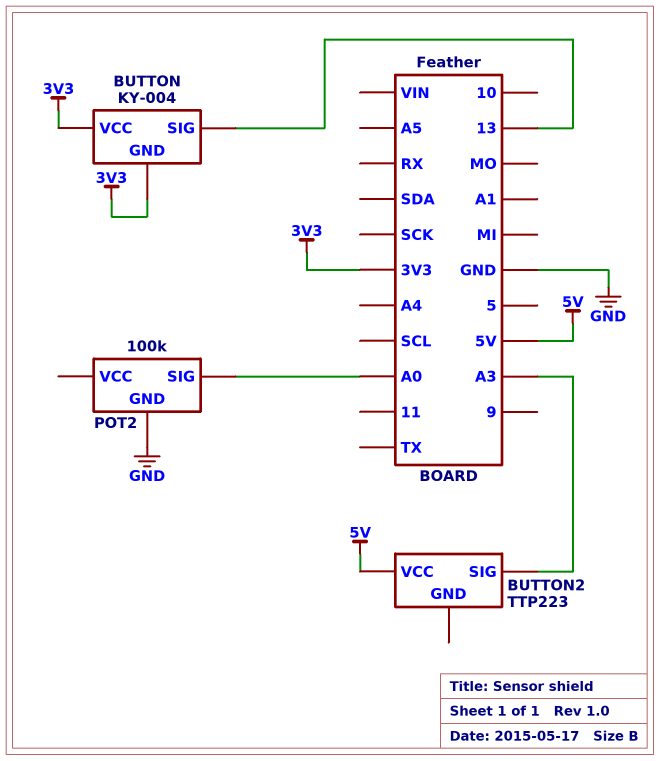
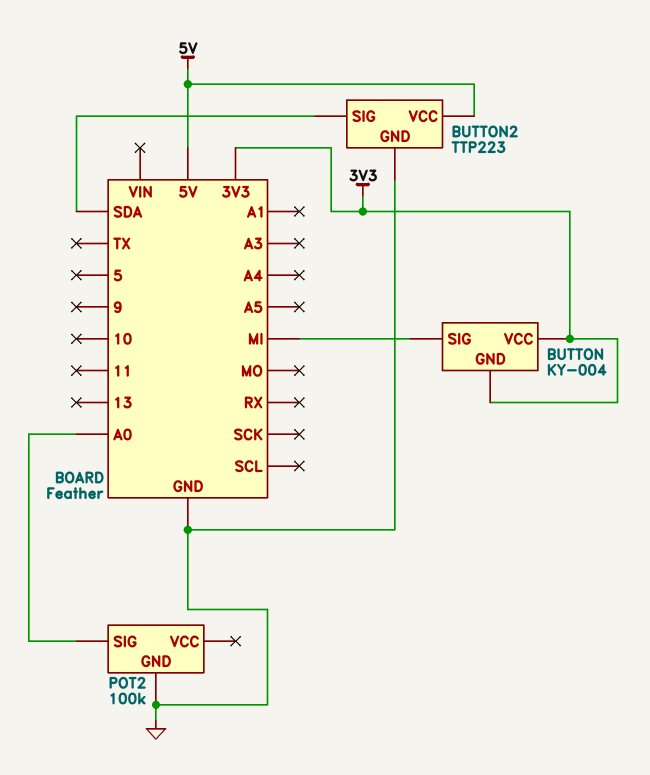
BUTTON pin SIG: 13 -> MI
BUTTON2 pin GND: none -> GND
BUTTON2 pin SIG: A3 -> SDA

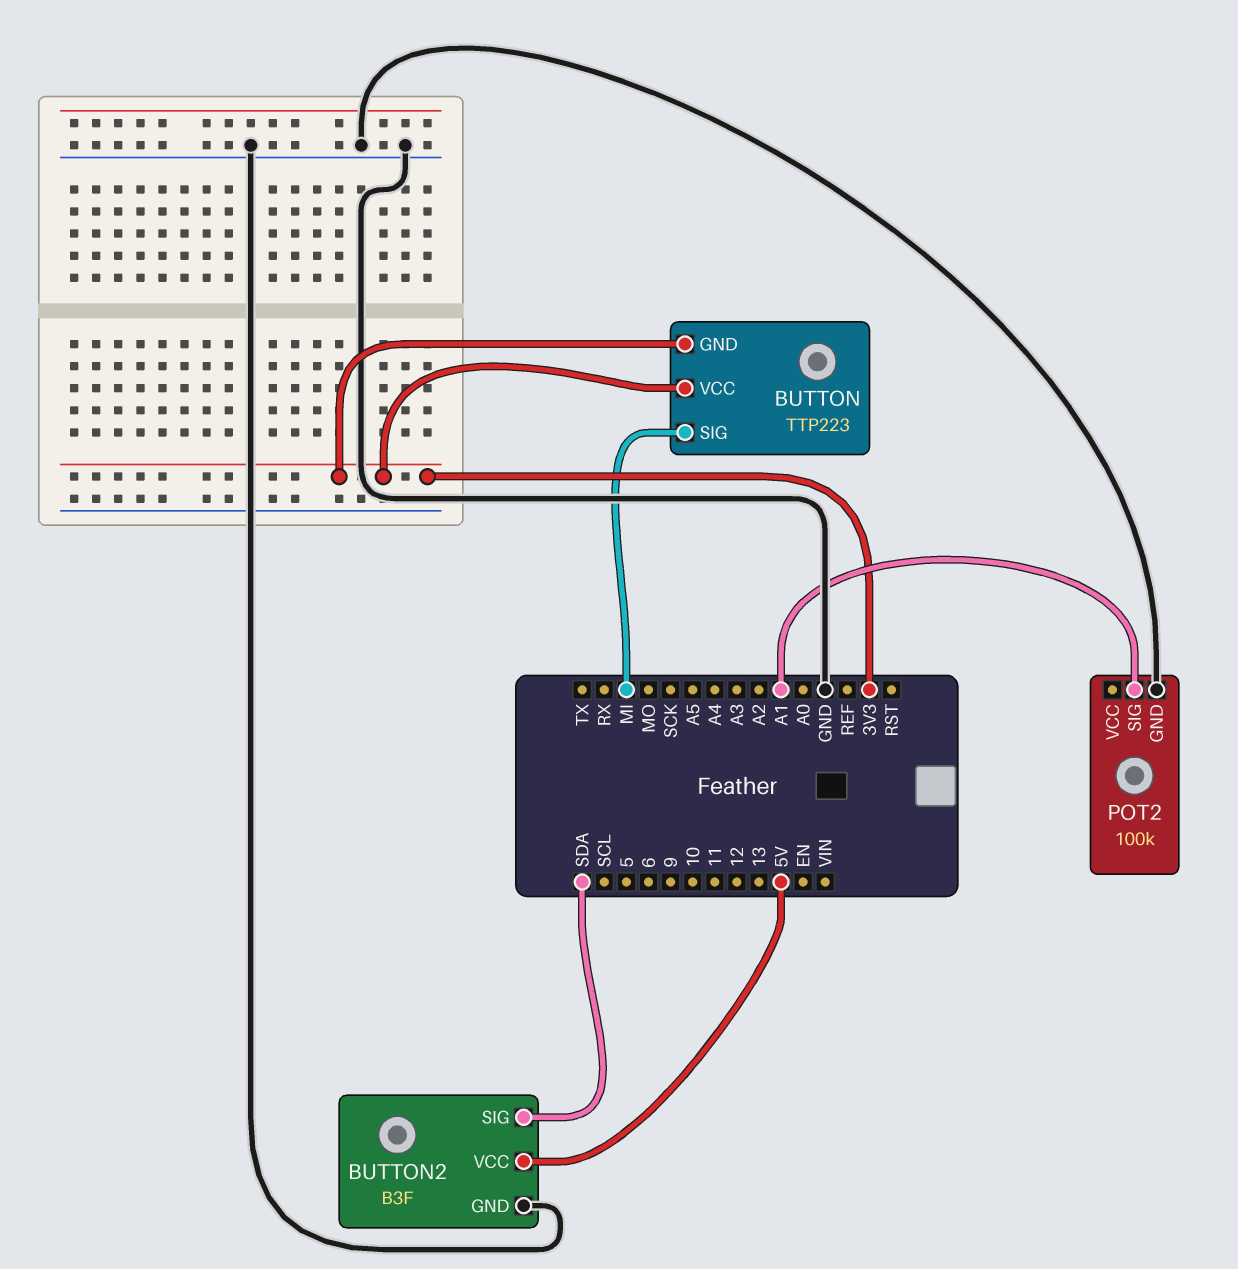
BUTTON: KY-004 -> TTP223
BUTTON2: TTP223 -> B3F
POT2 pin SIG: A0 -> A1

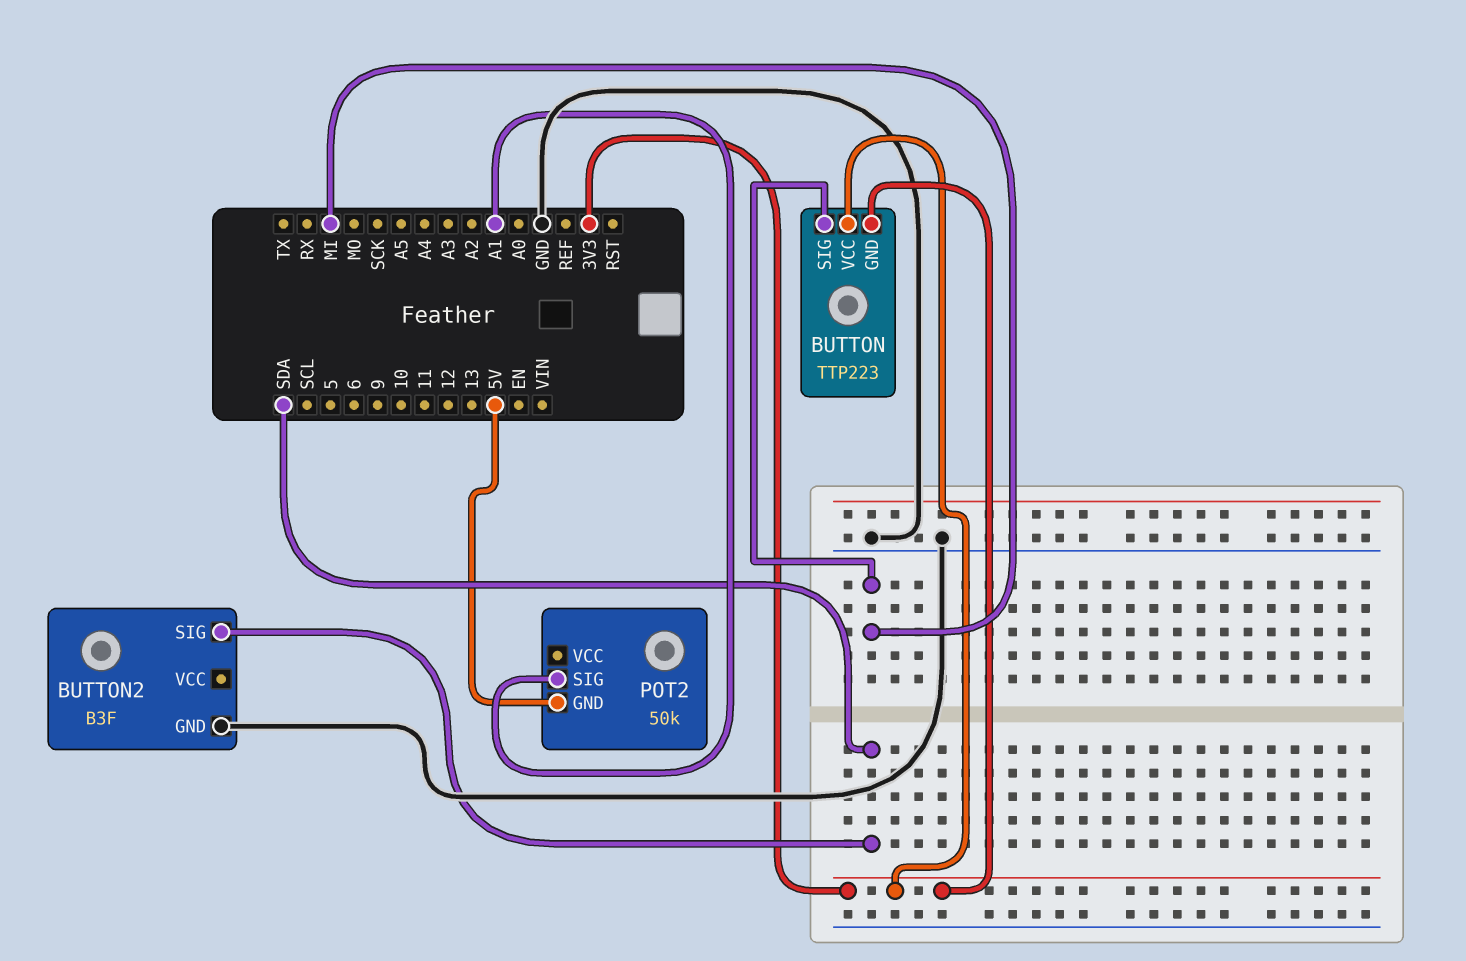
BUTTON2 pin VCC: 5V -> none
POT2: 100k -> 50k
POT2 pin GND: GND -> 5V

